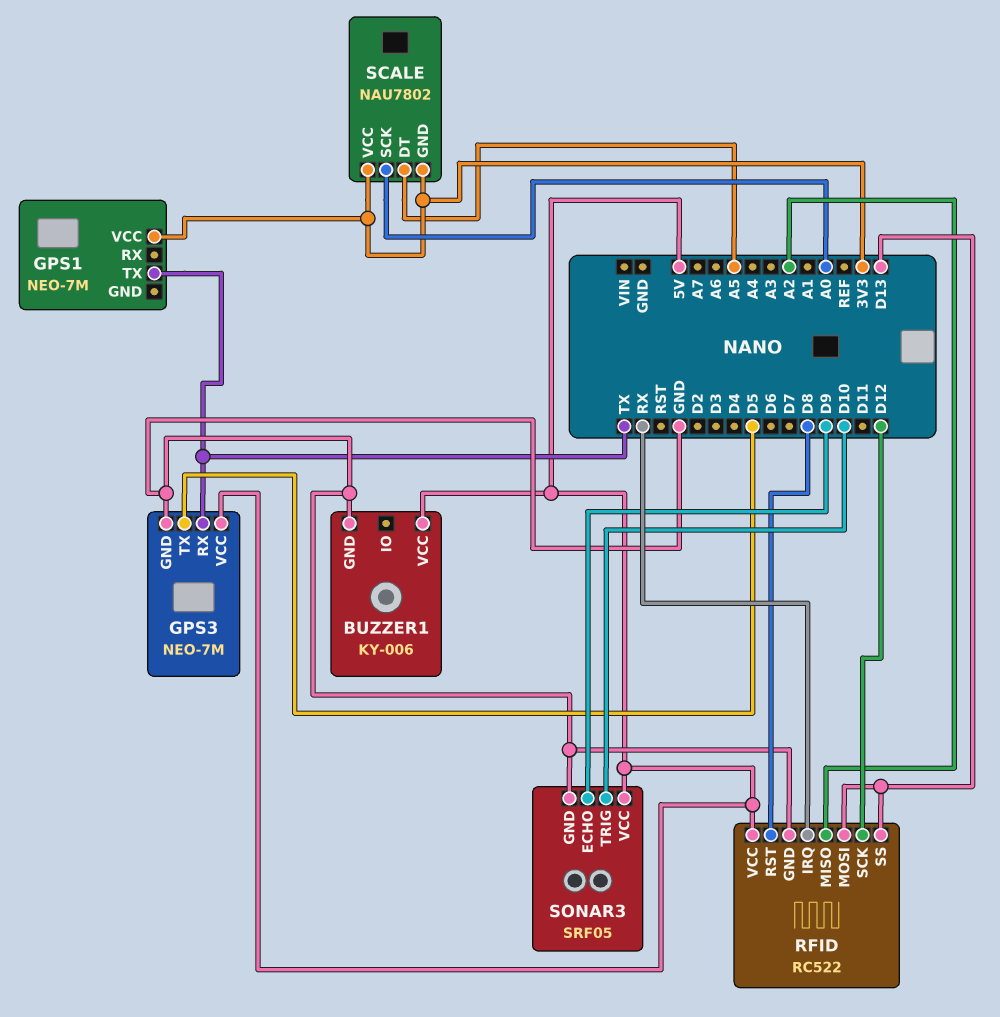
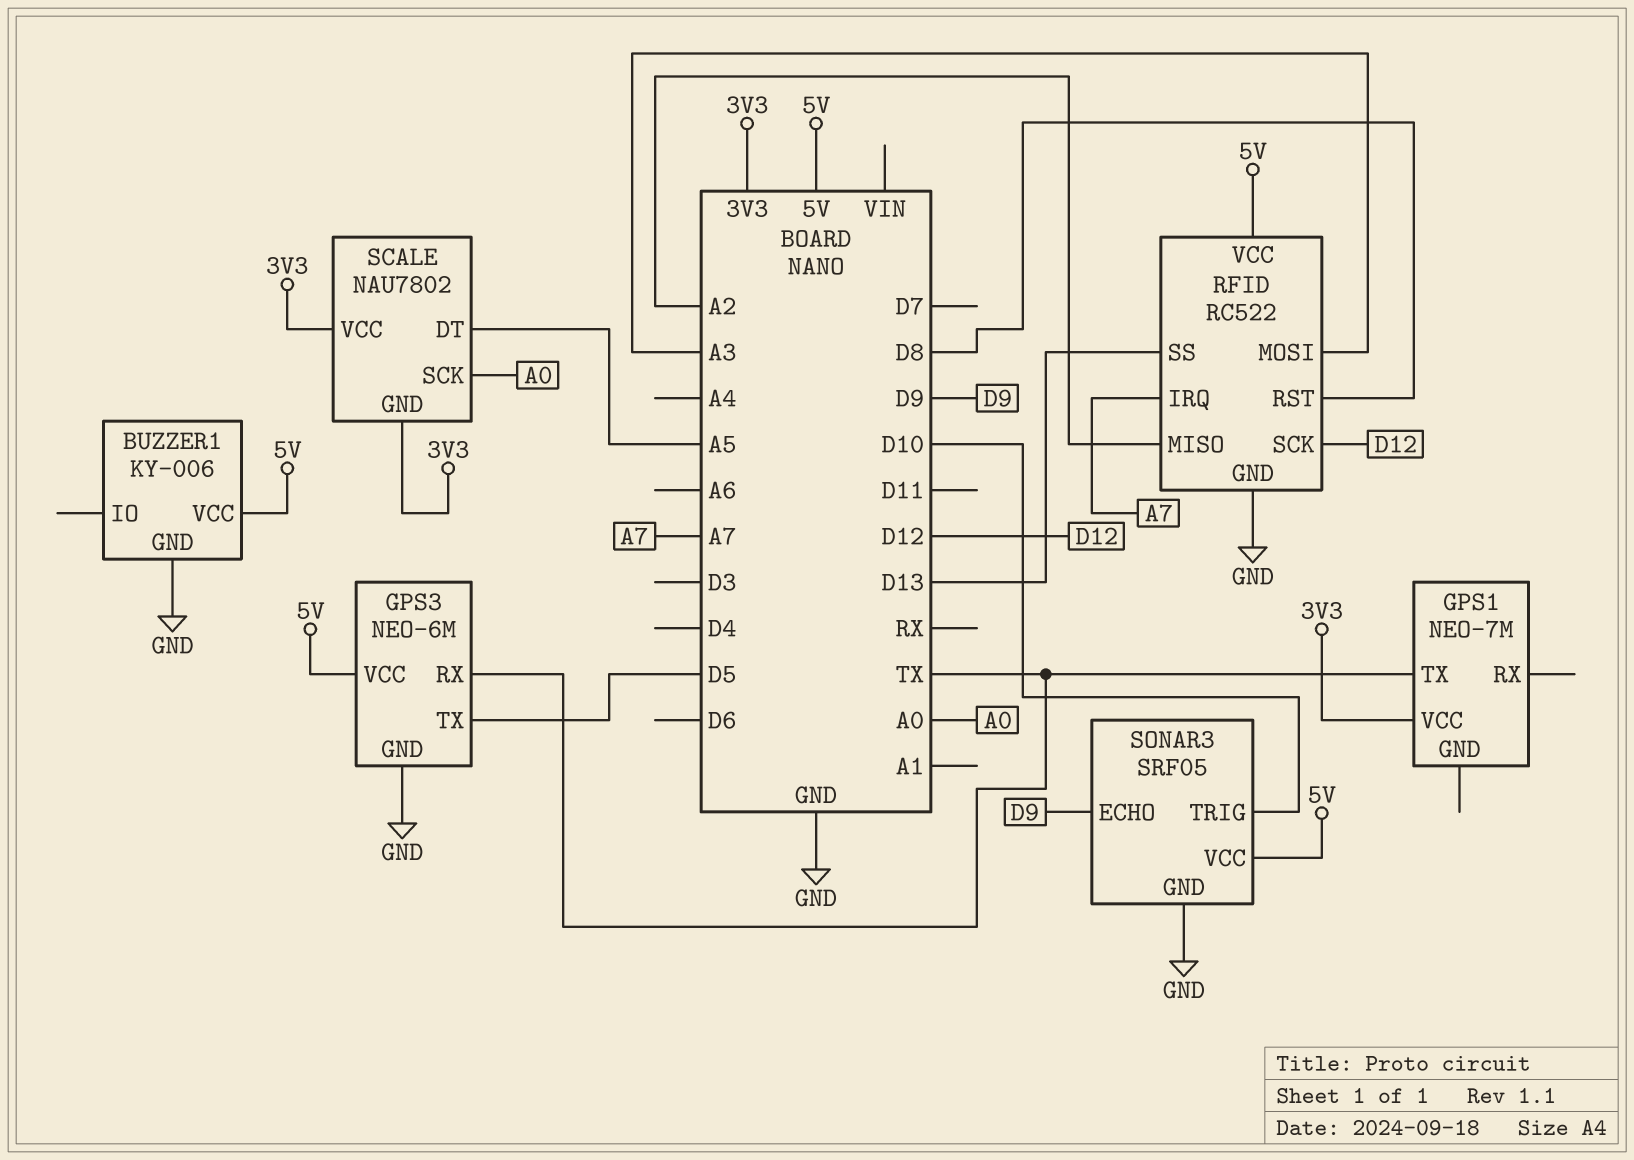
GPS3: NEO-7M -> NEO-6M
RFID pin IRQ: RX -> A7
RFID pin MOSI: D13 -> A3

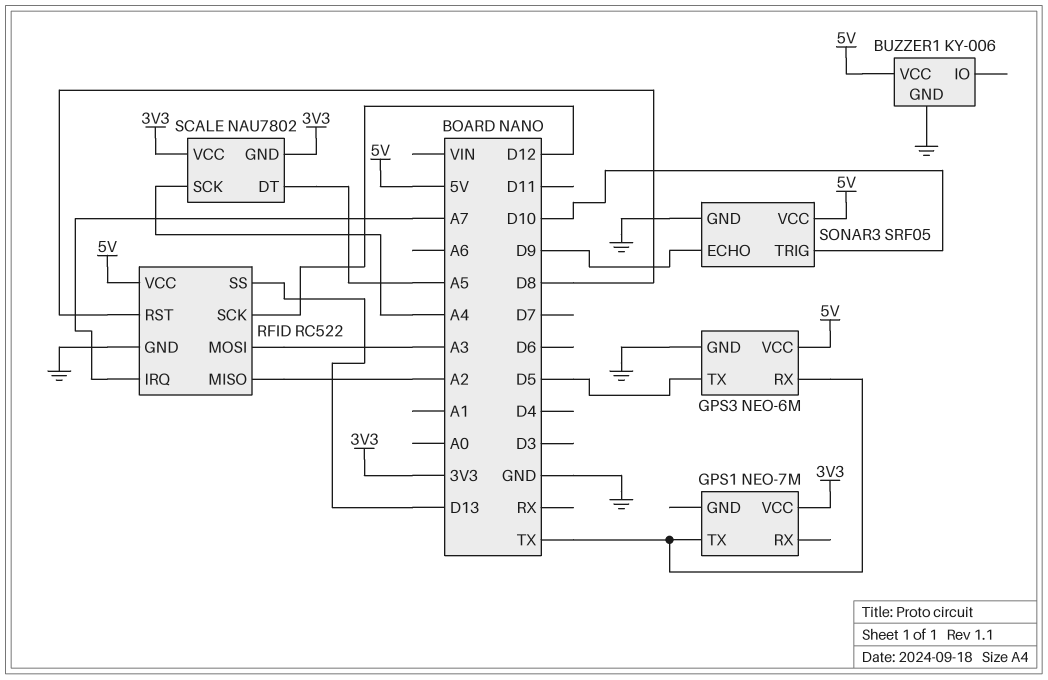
SCALE pin SCK: A0 -> A4

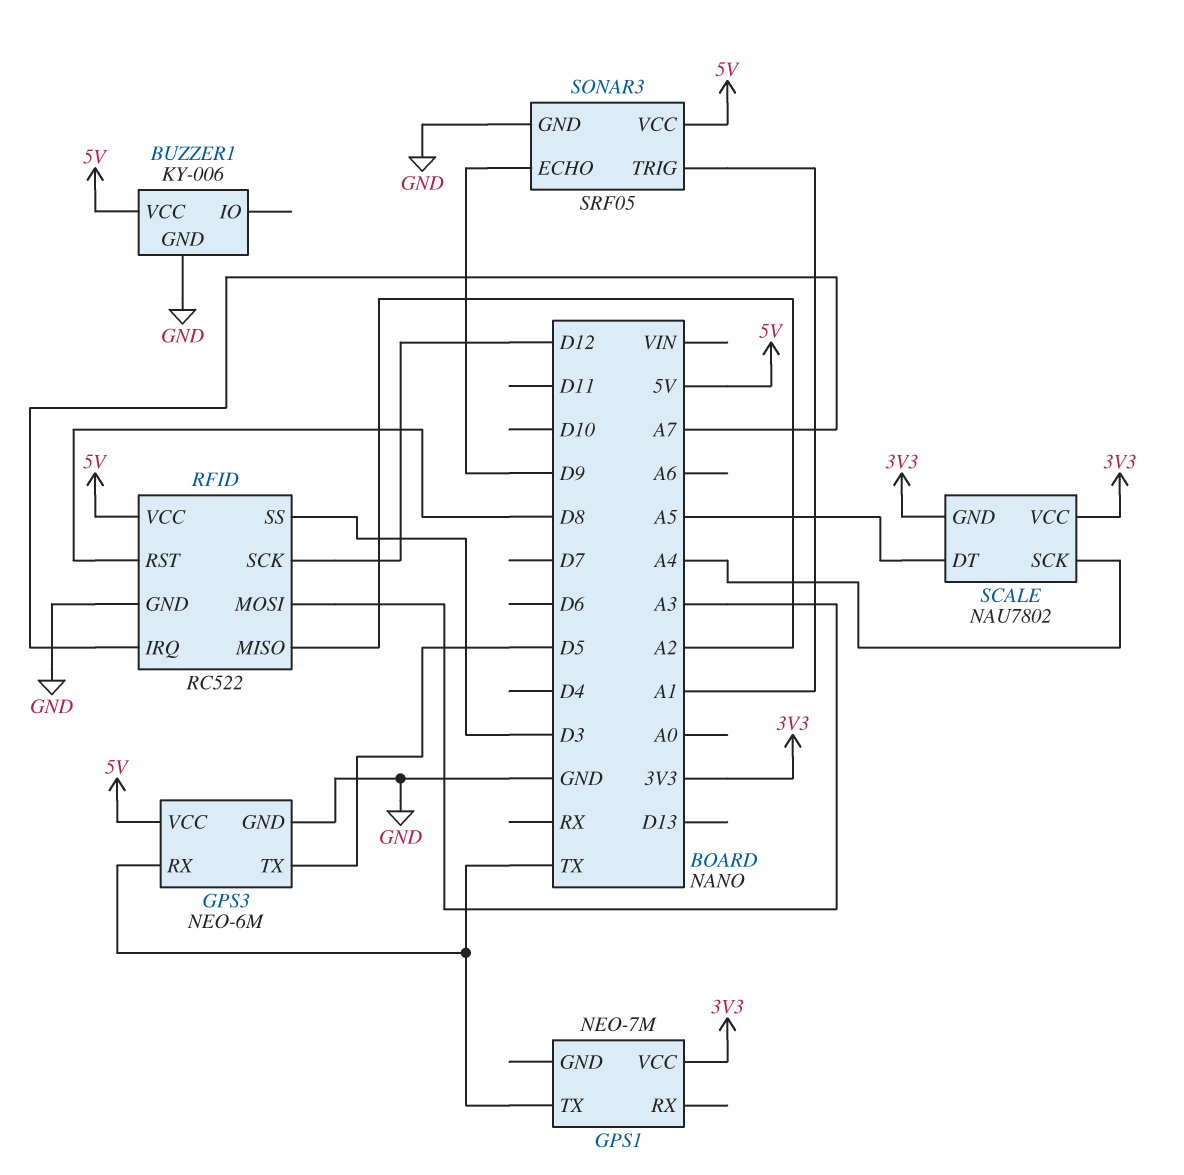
RFID pin SS: D13 -> D3
SONAR3 pin TRIG: D10 -> A1

